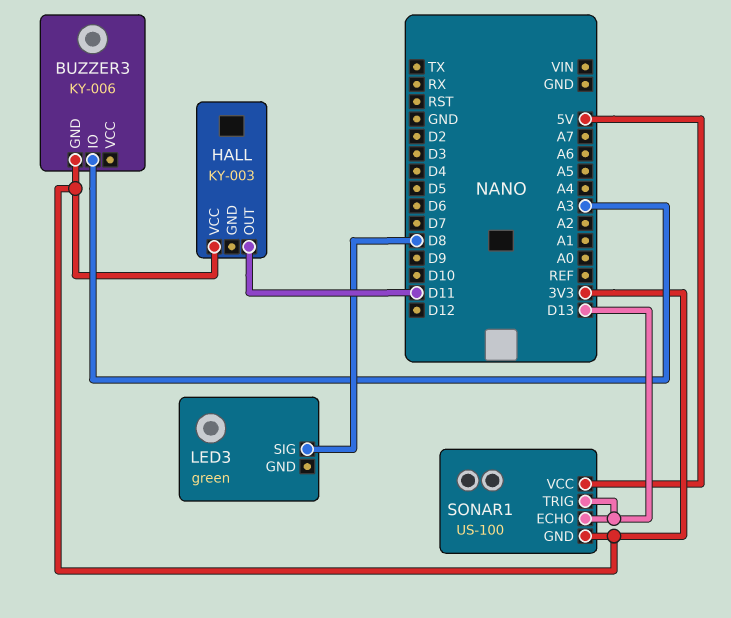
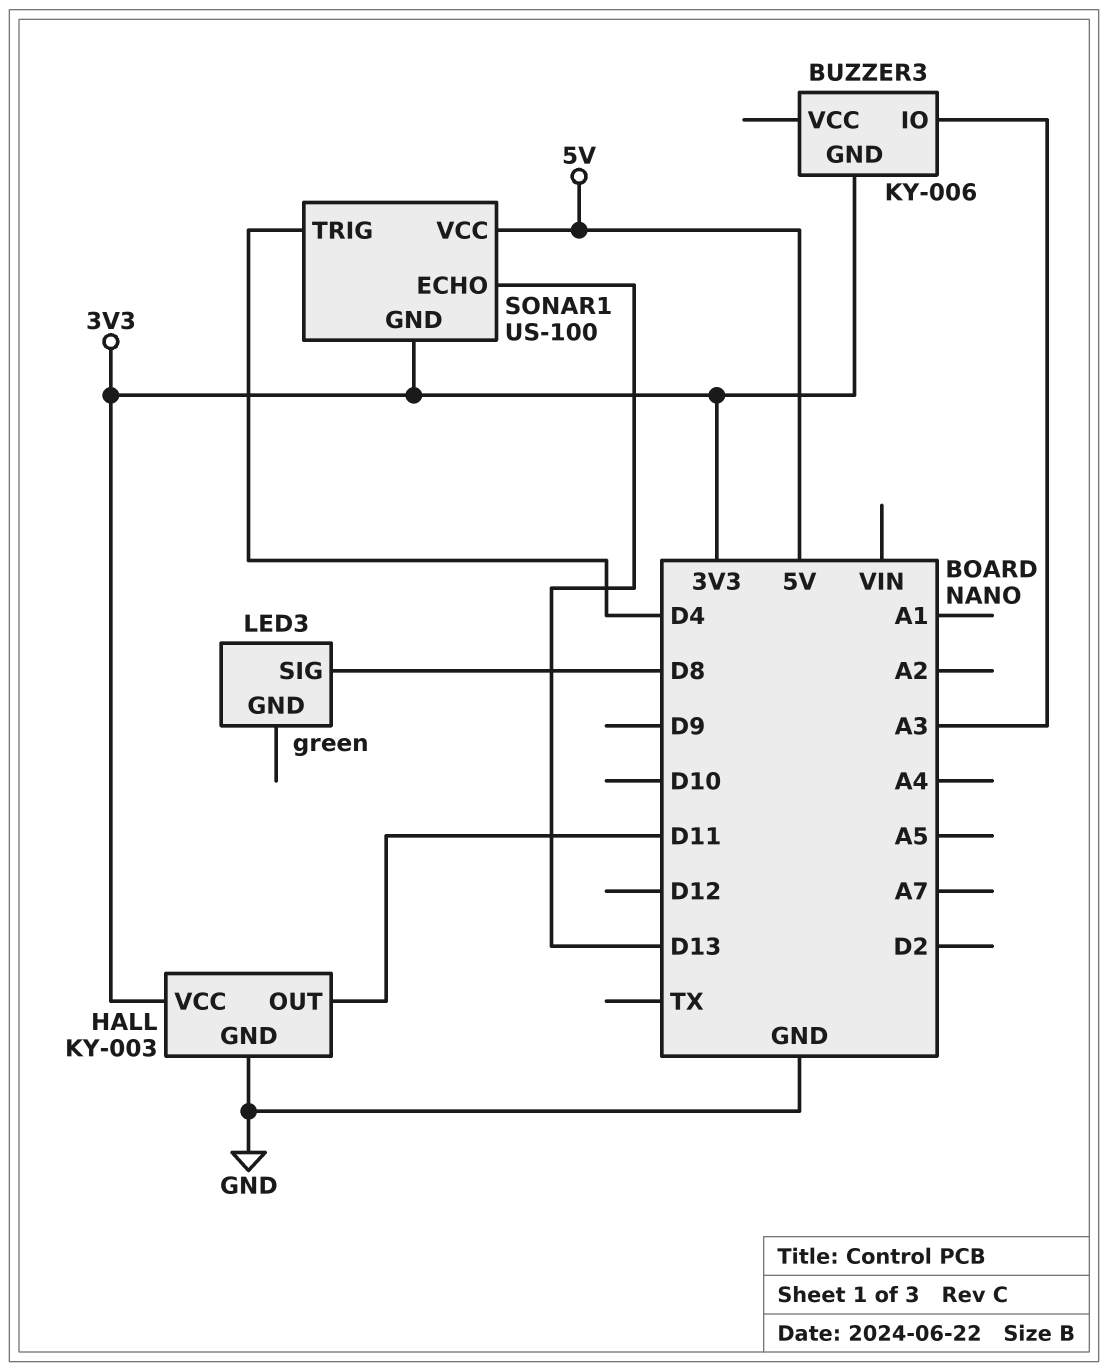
HALL pin GND: none -> GND
SONAR1 pin TRIG: D13 -> D4

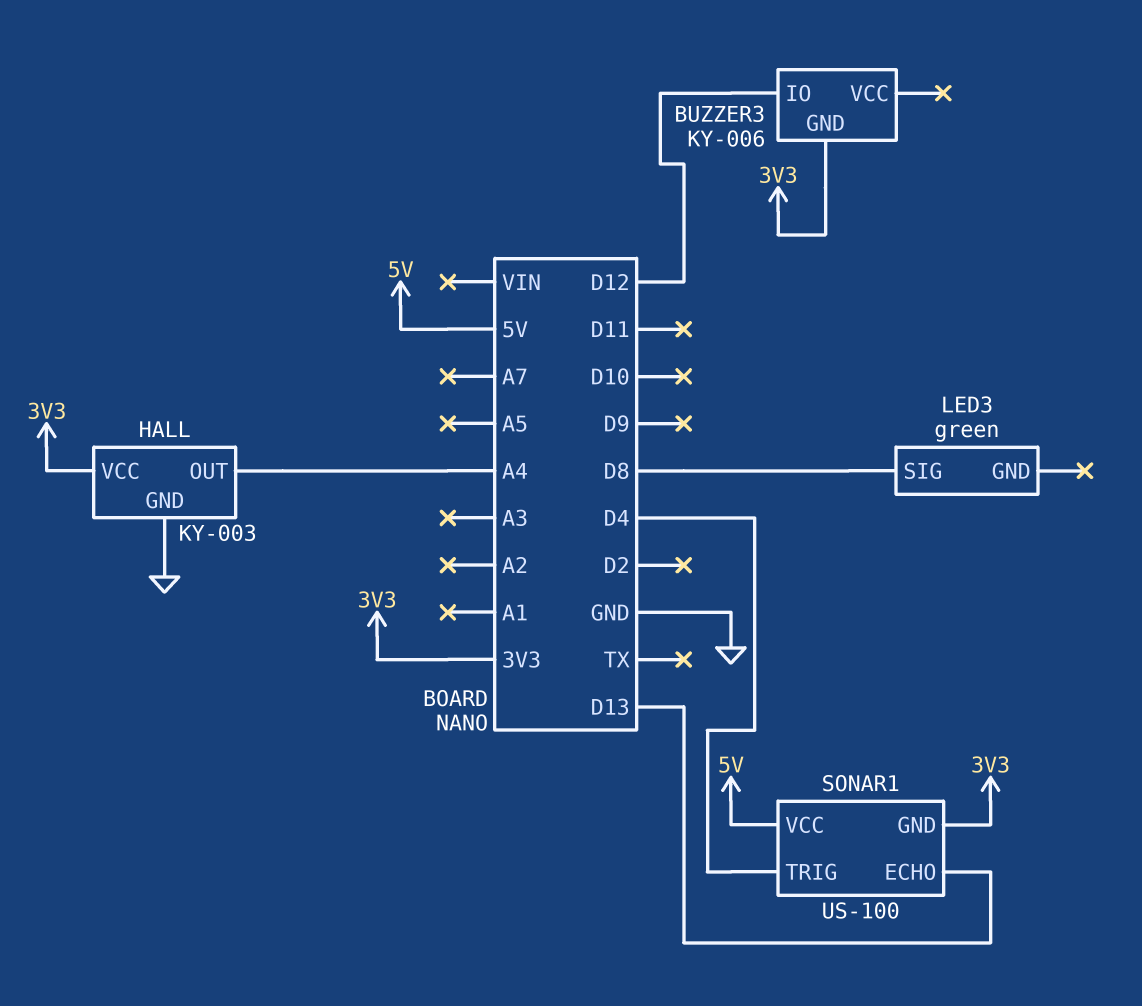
BUZZER3 pin IO: A3 -> D12
HALL pin OUT: D11 -> A4

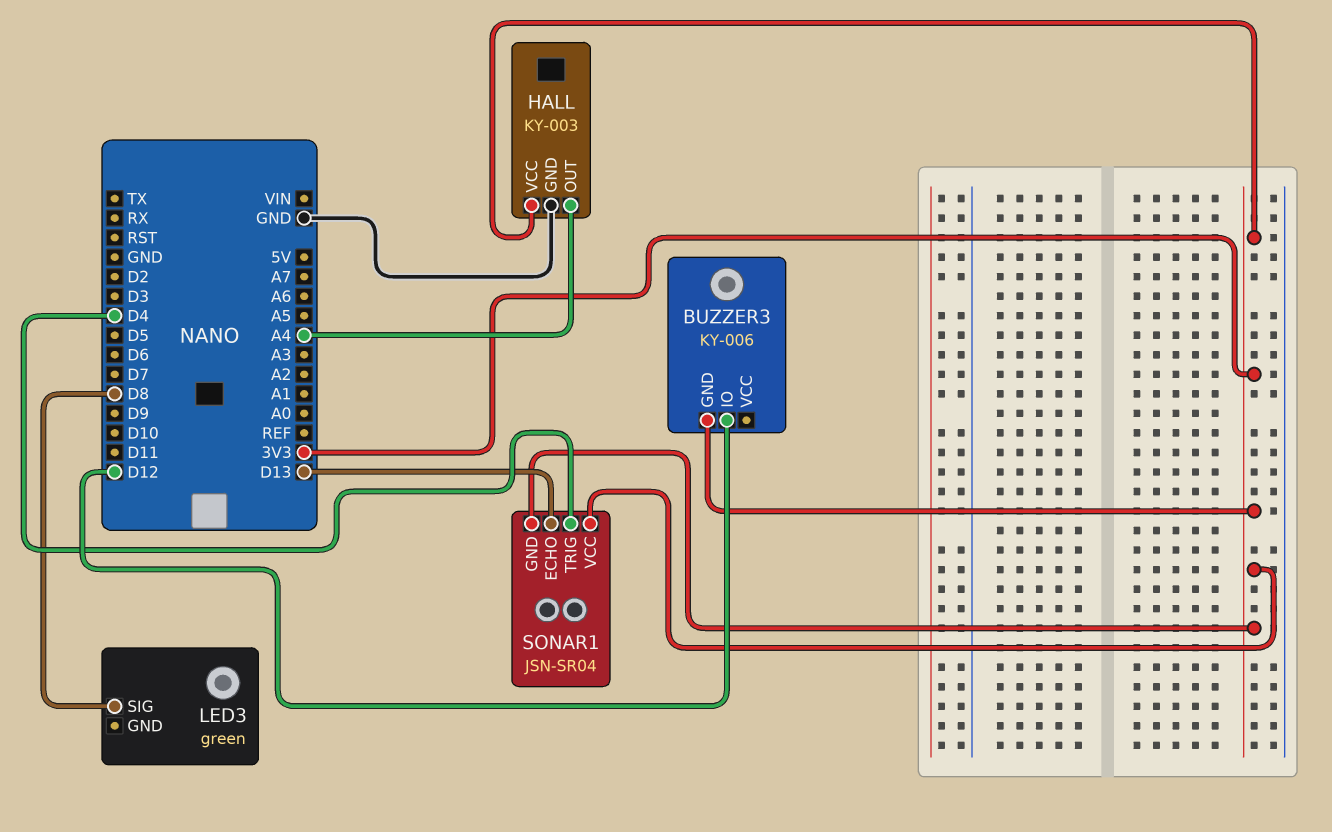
SONAR1: US-100 -> JSN-SR04
SONAR1 pin VCC: 5V -> 3V3

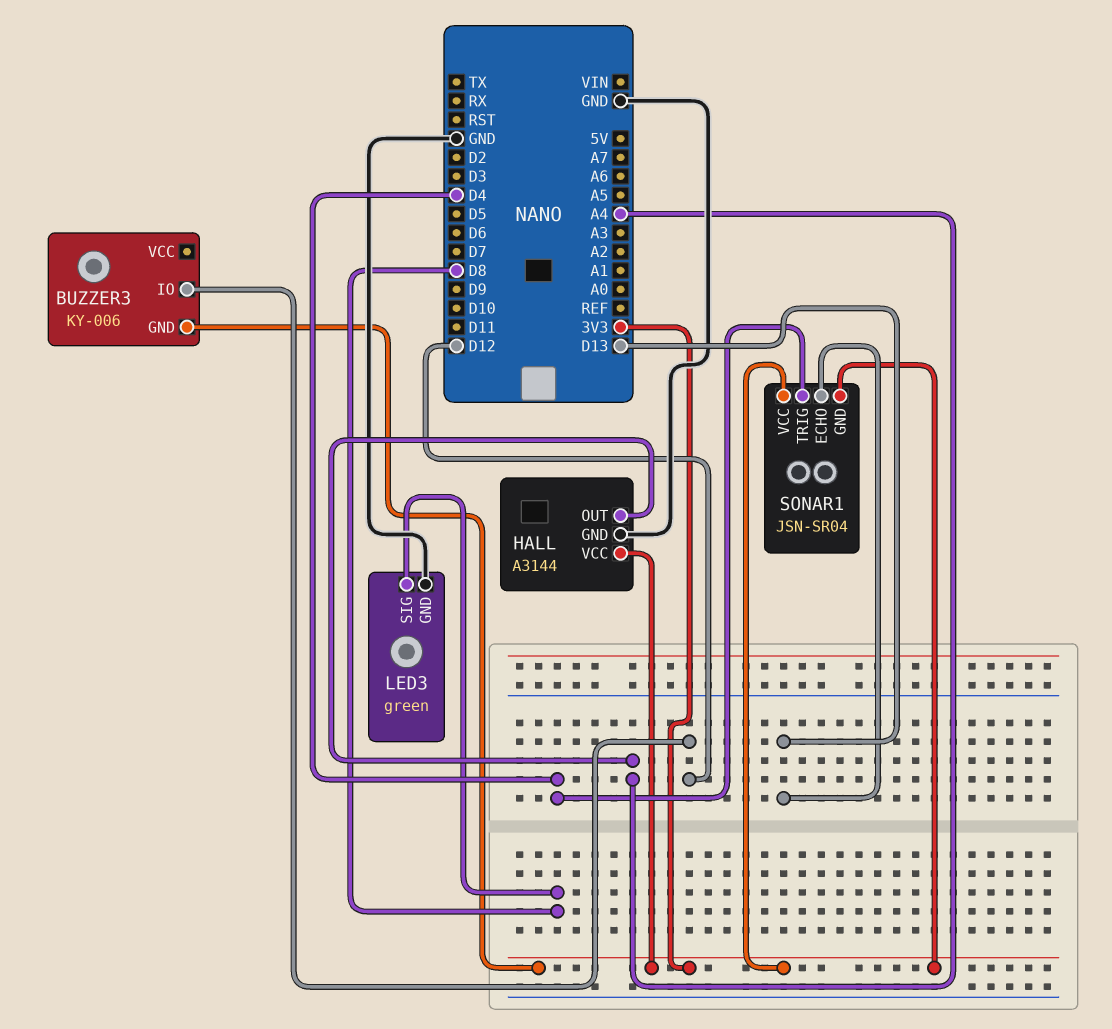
HALL: KY-003 -> A3144
LED3 pin GND: none -> GND

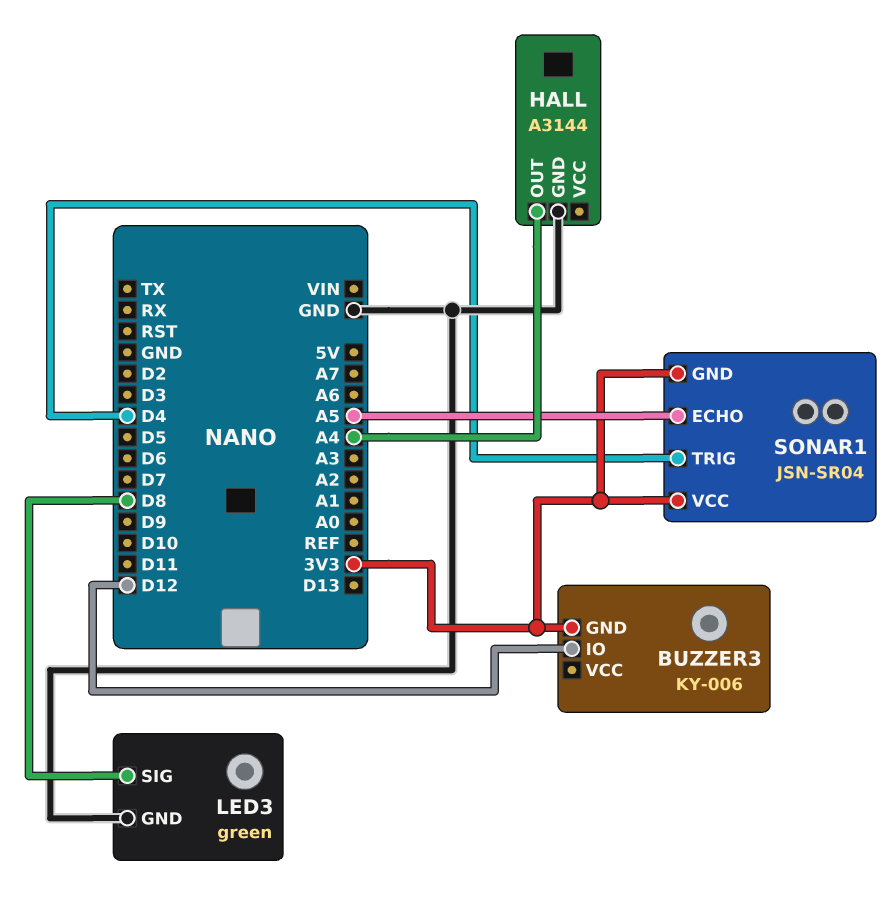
HALL pin VCC: 3V3 -> none
SONAR1 pin ECHO: D13 -> A5

